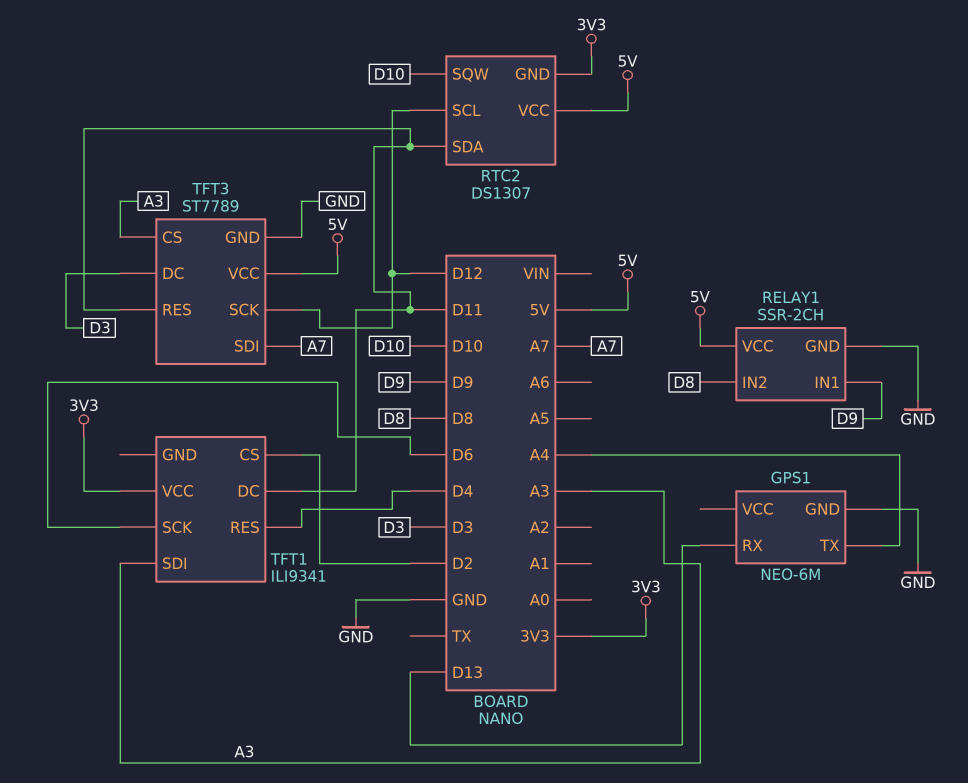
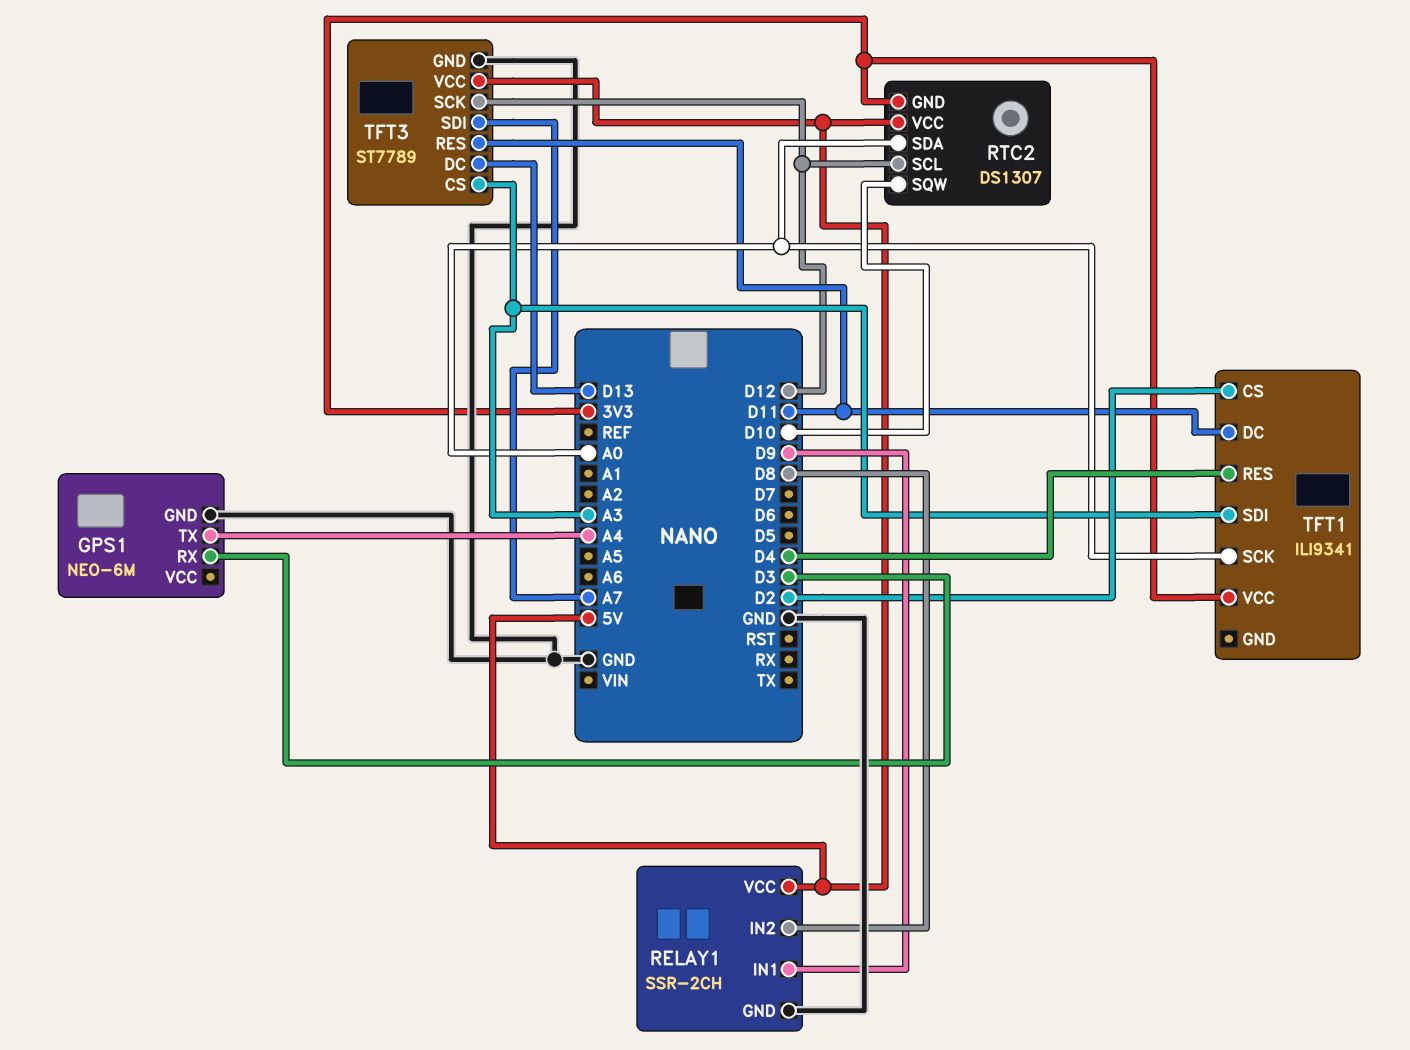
GPS1 pin RX: D13 -> D3
RTC2 pin SDA: D11 -> A0
TFT1 pin SCK: D6 -> A0
TFT3 pin DC: D3 -> D13

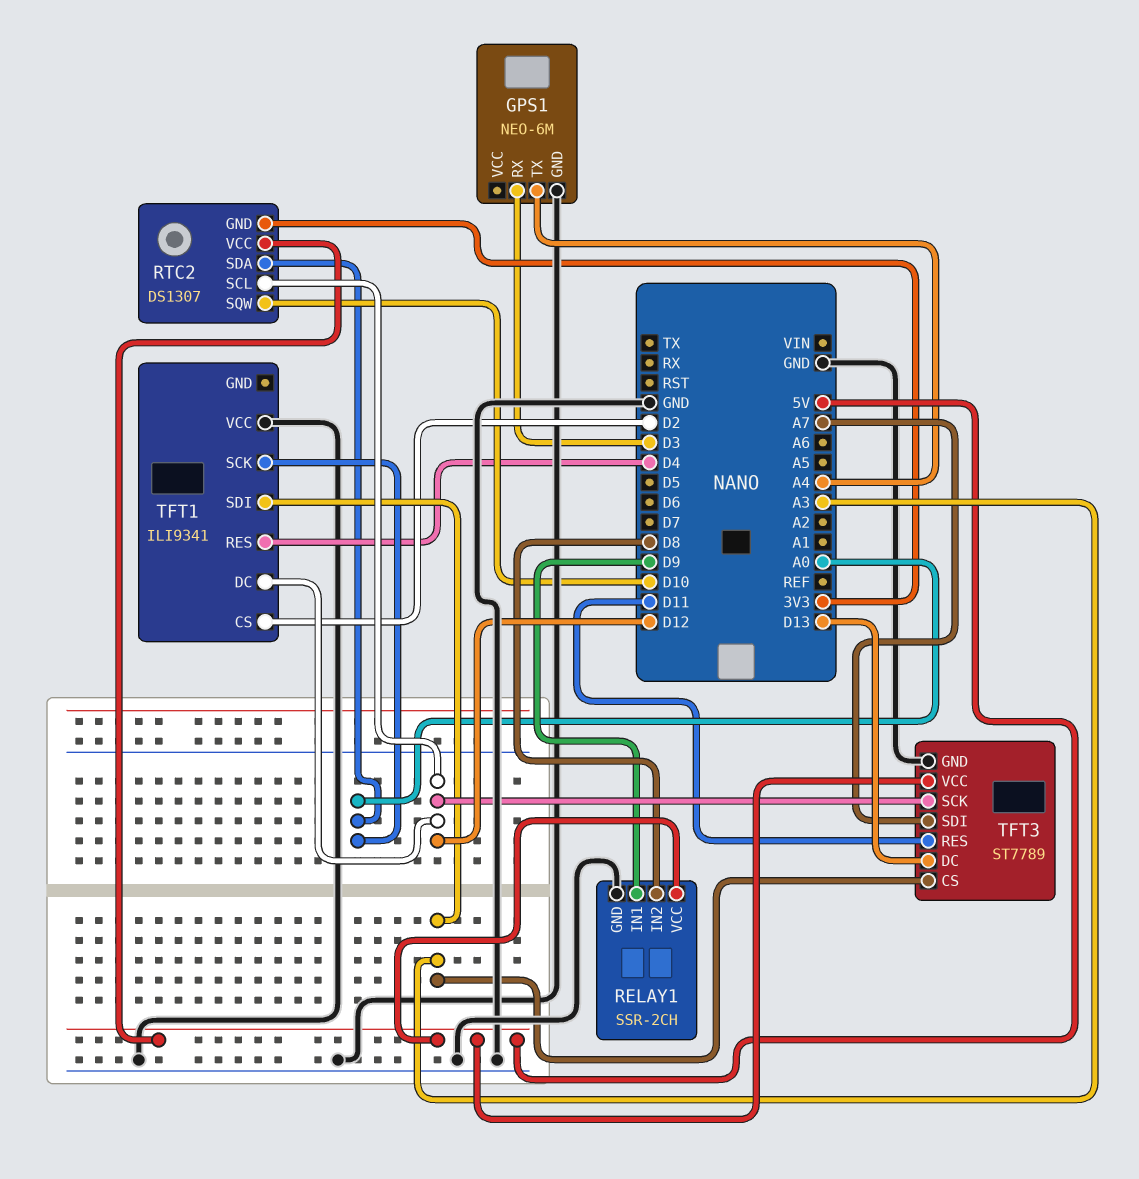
TFT1 pin DC: D11 -> D12
TFT1 pin VCC: 3V3 -> GND

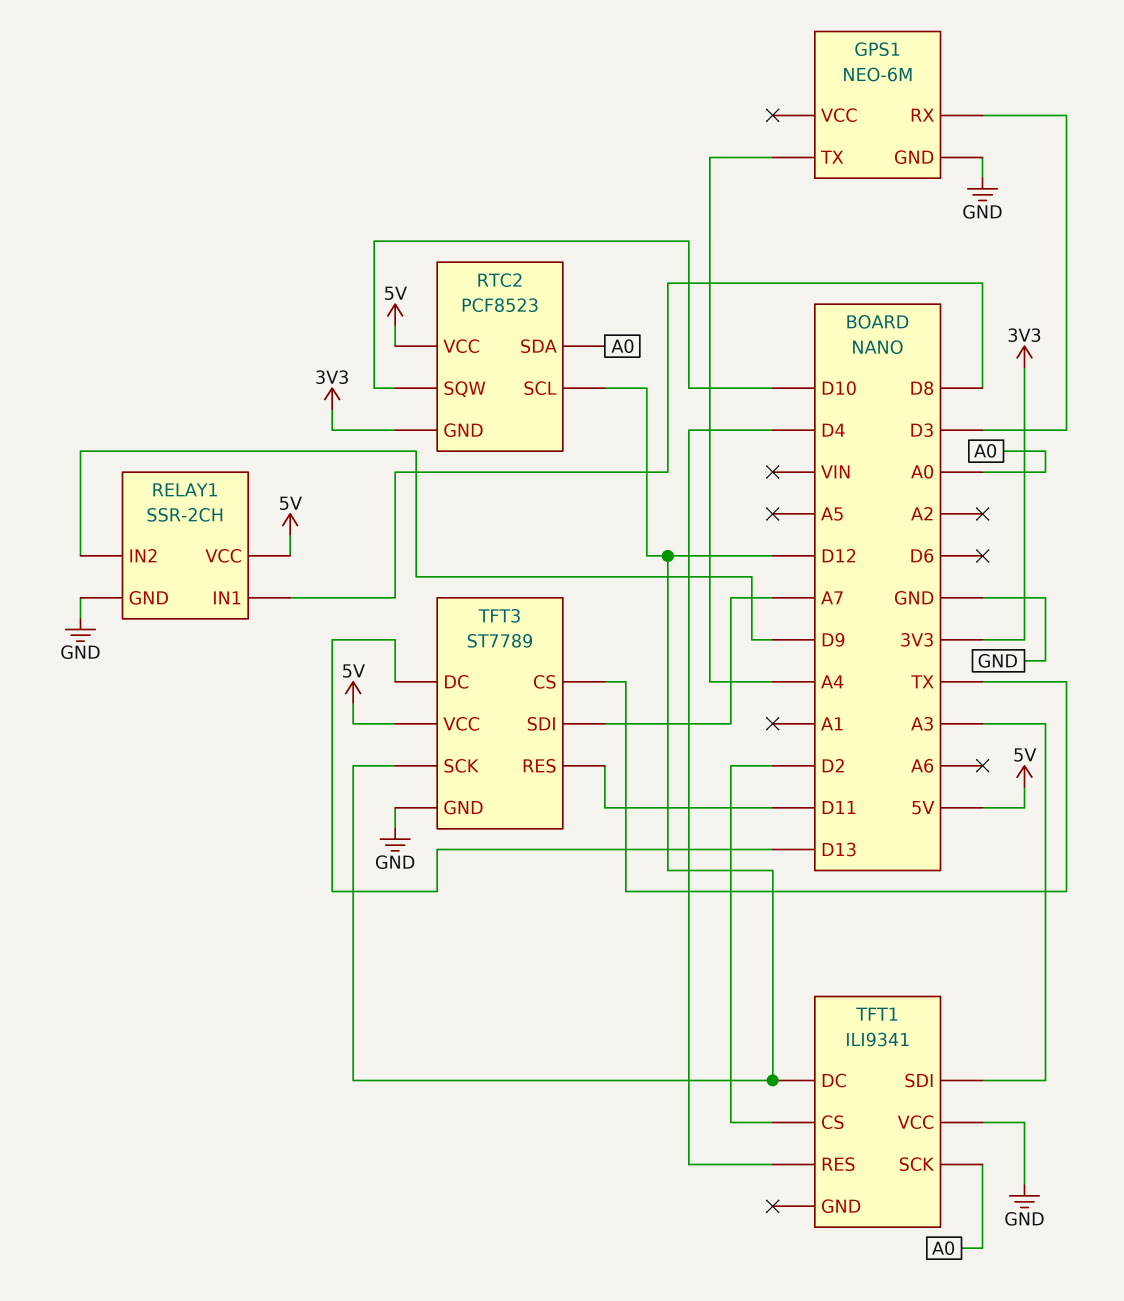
RELAY1 pin IN1: D9 -> D8
RELAY1 pin IN2: D8 -> D9
RTC2: DS1307 -> PCF8523
TFT3 pin CS: A3 -> TX

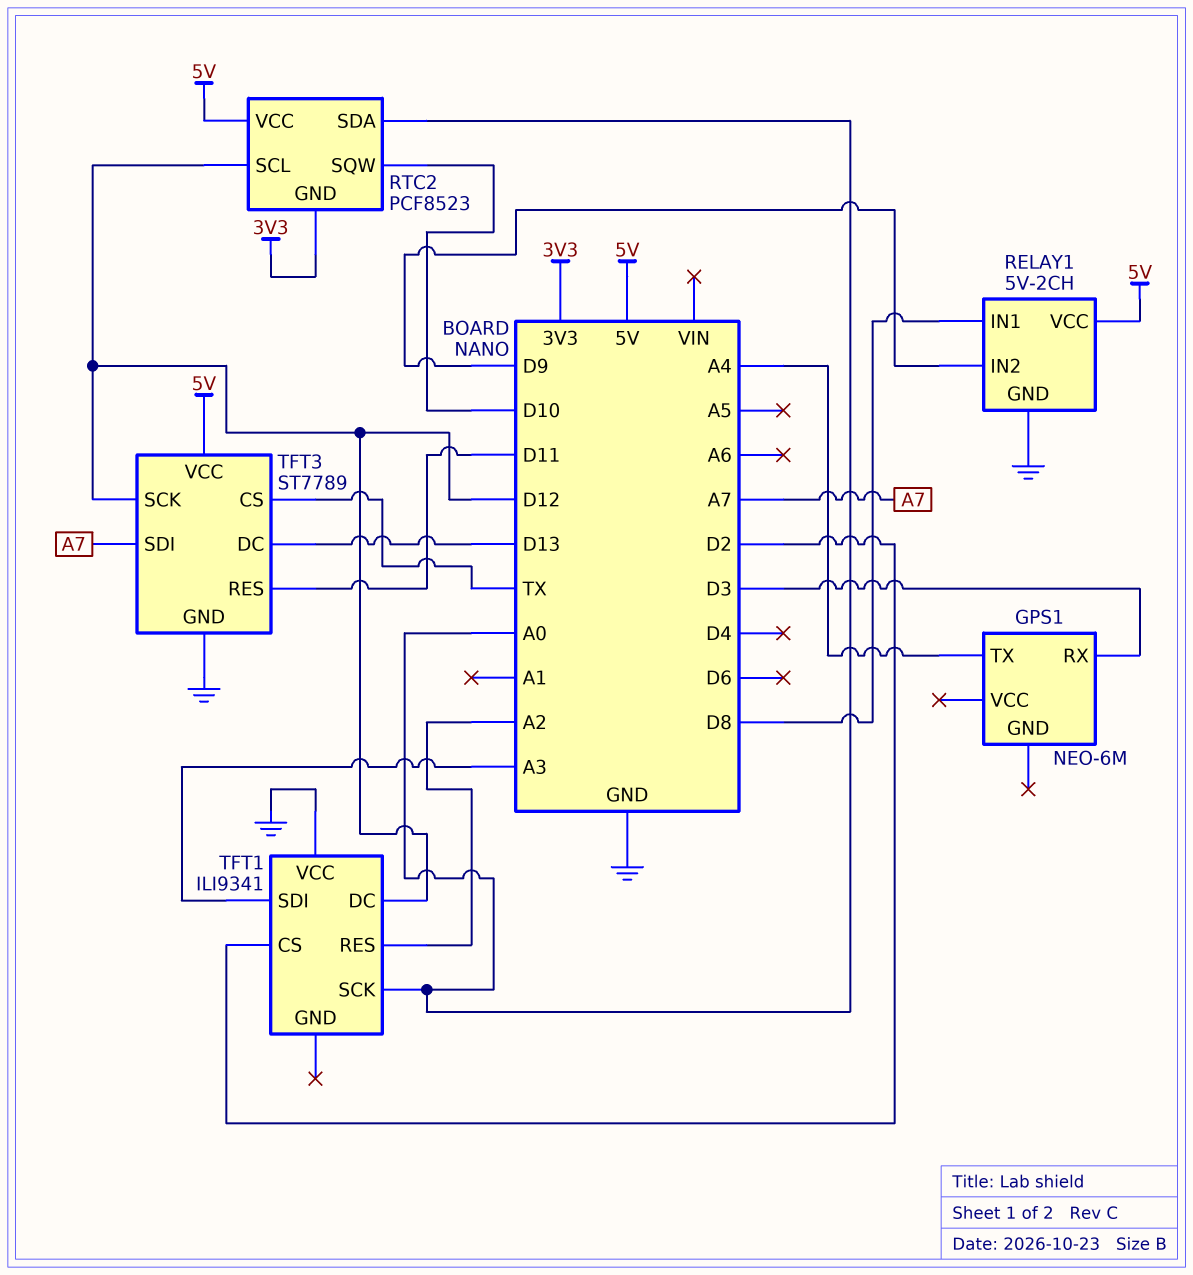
GPS1 pin GND: GND -> none
RELAY1: SSR-2CH -> 5V-2CH
TFT1 pin RES: D4 -> A2

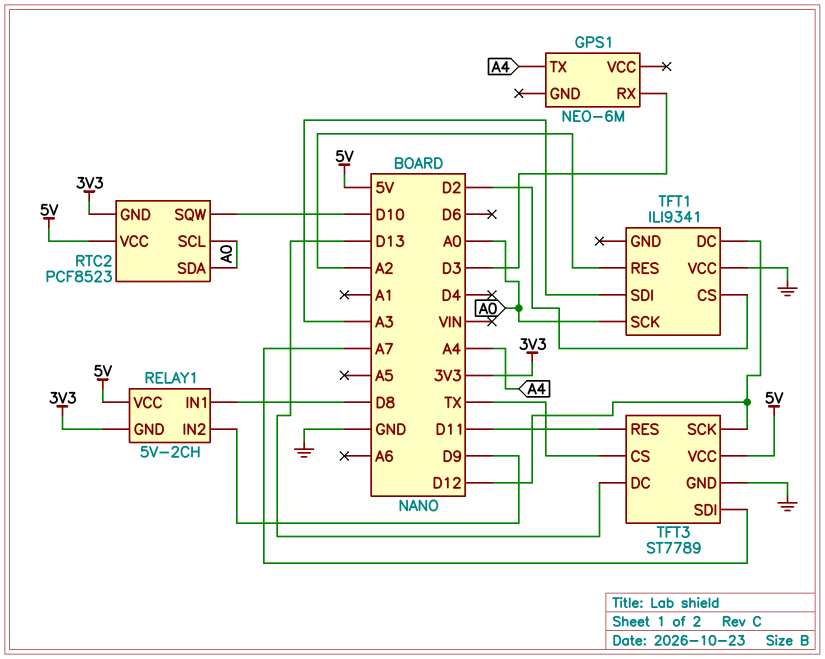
RELAY1 pin GND: GND -> 3V3
RTC2 pin SCL: D12 -> A0

